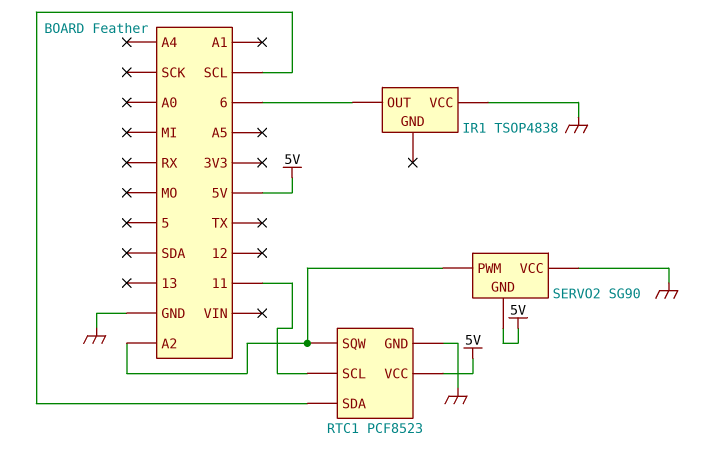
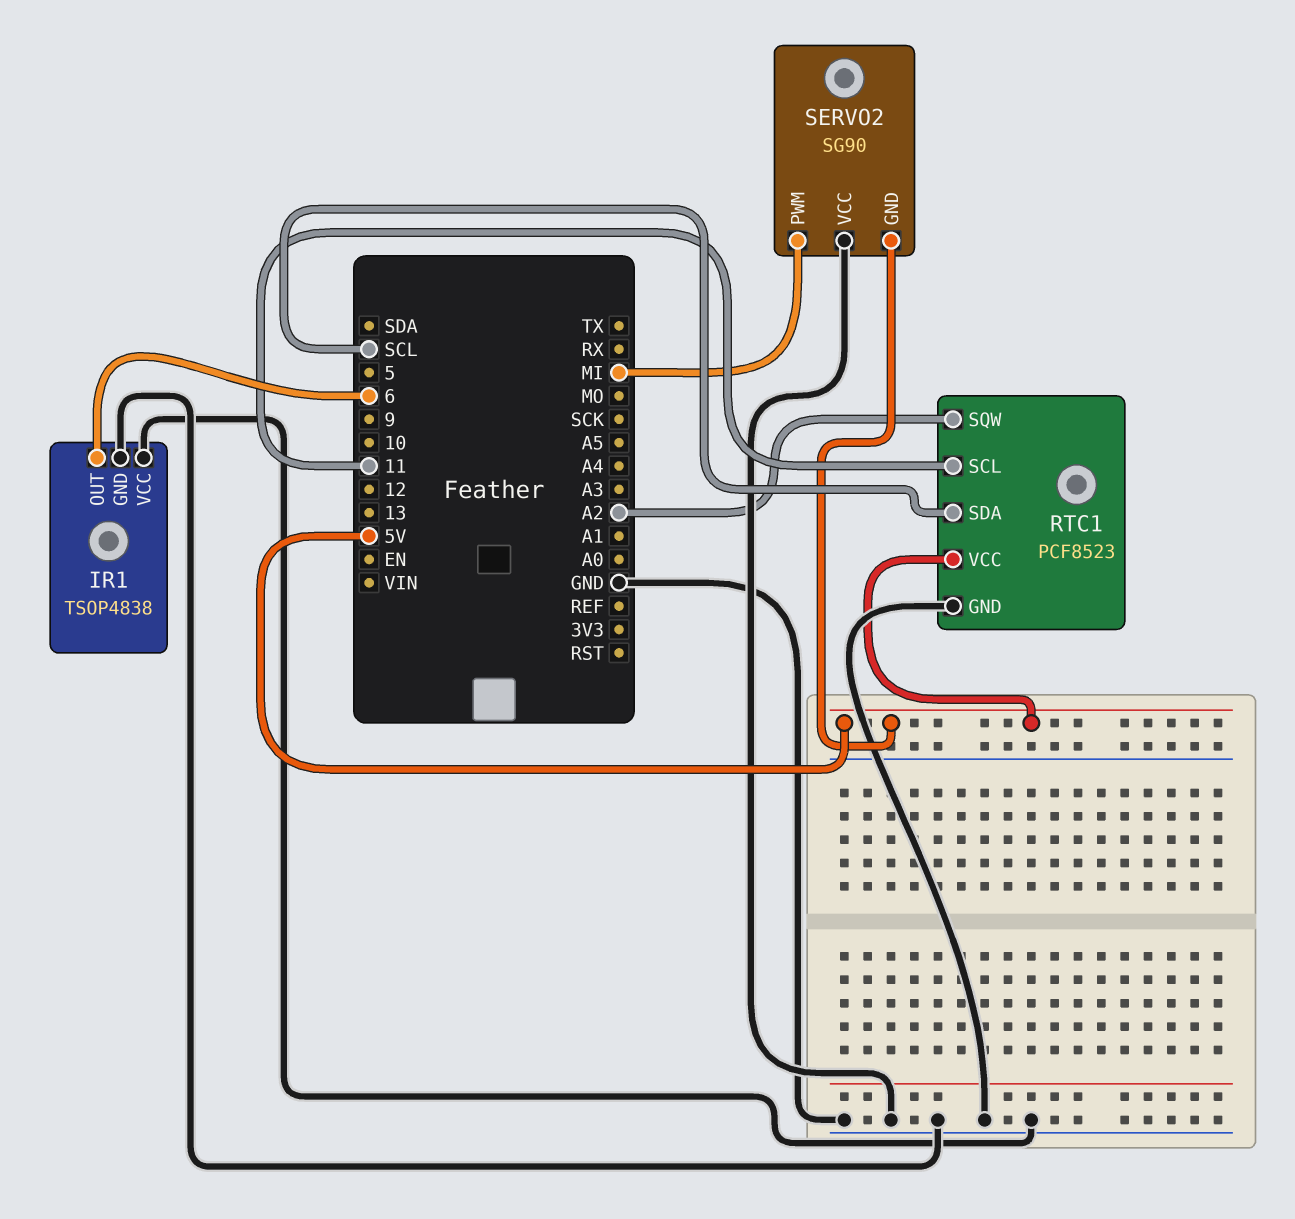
IR1 pin GND: none -> GND
SERVO2 pin PWM: A2 -> MI

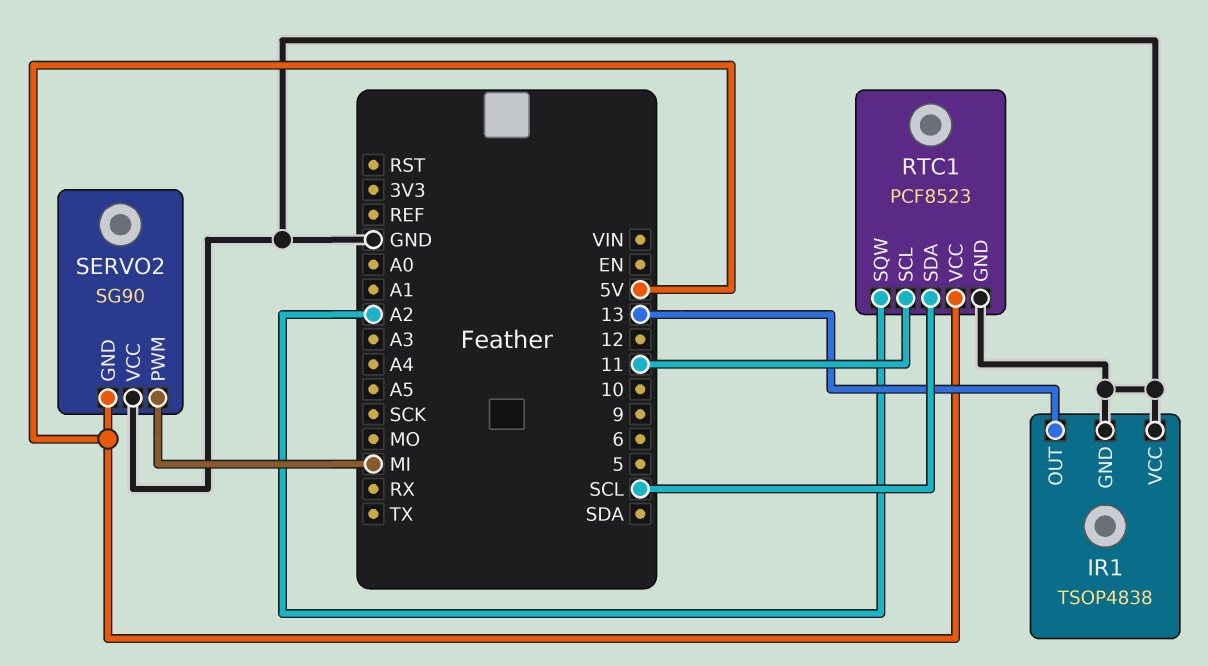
IR1 pin OUT: 6 -> 13

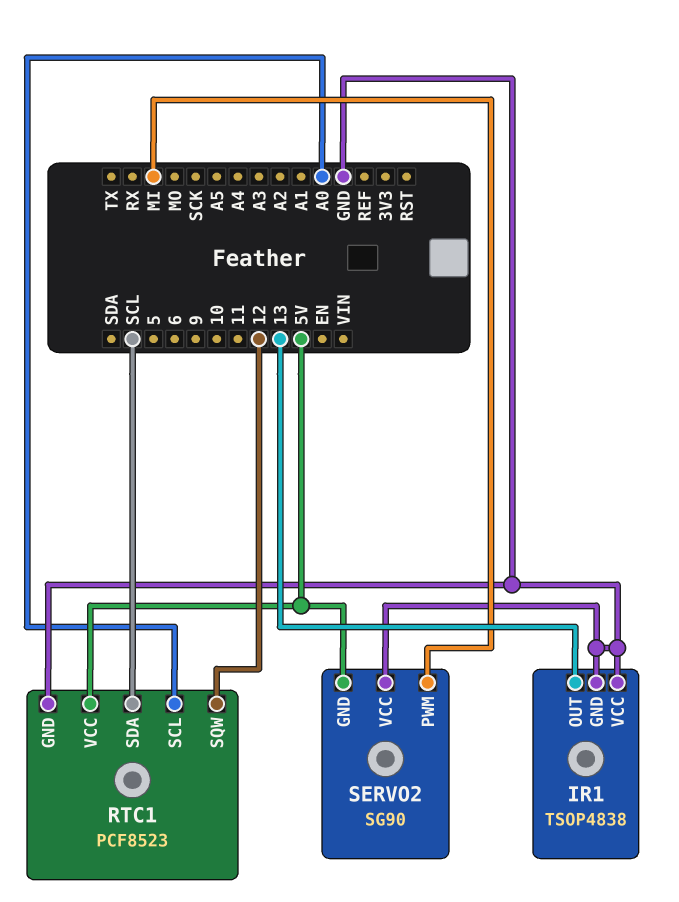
RTC1 pin SCL: 11 -> A0
RTC1 pin SQW: A2 -> 12

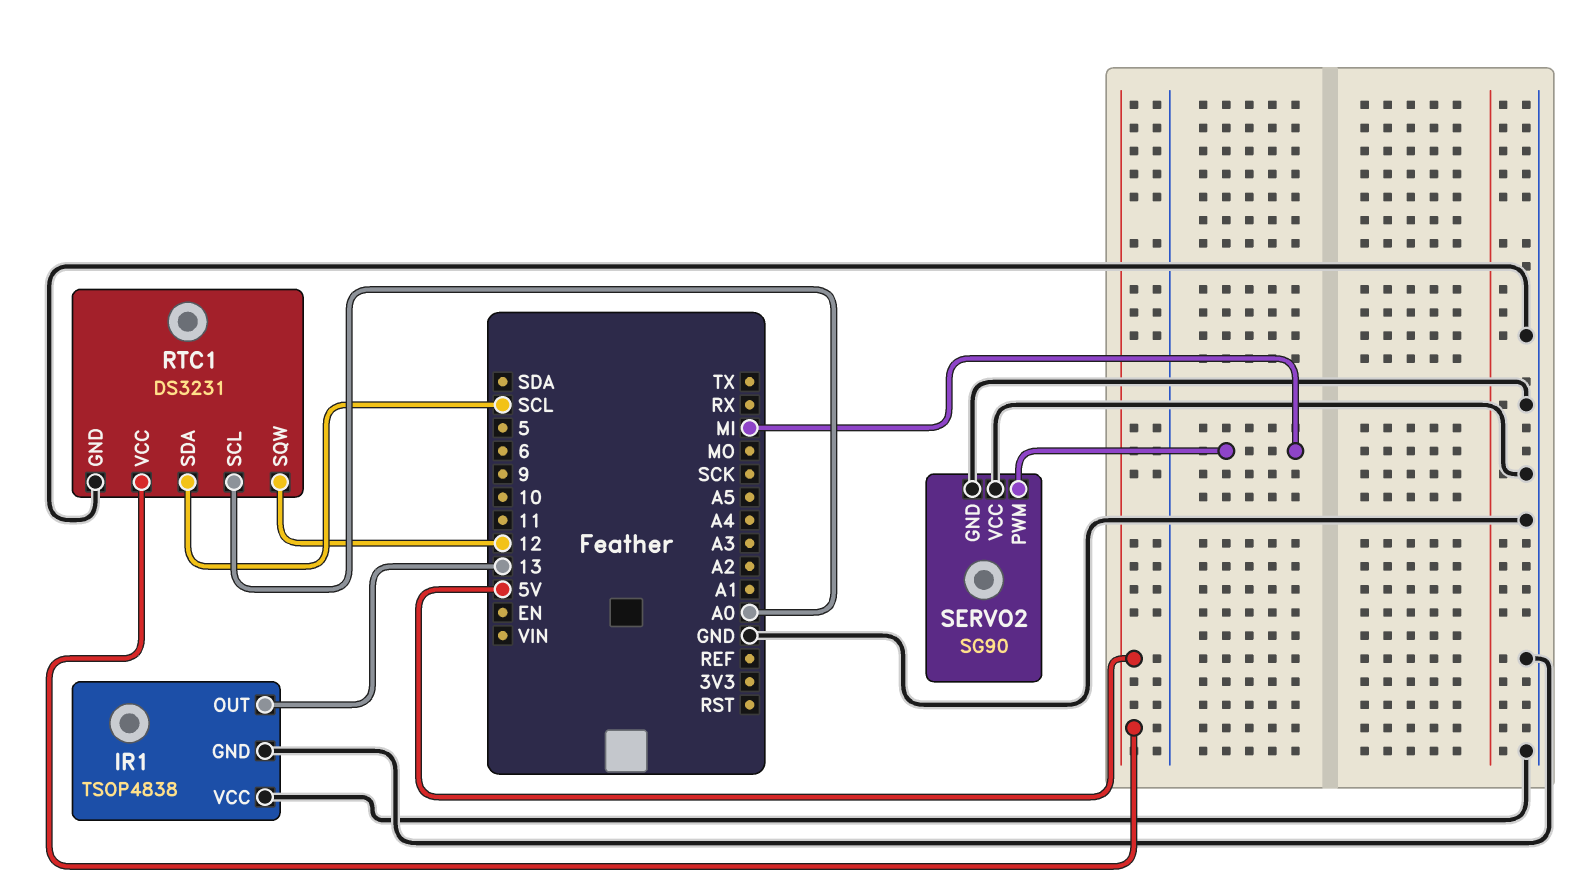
RTC1: PCF8523 -> DS3231
SERVO2 pin GND: 5V -> GND

